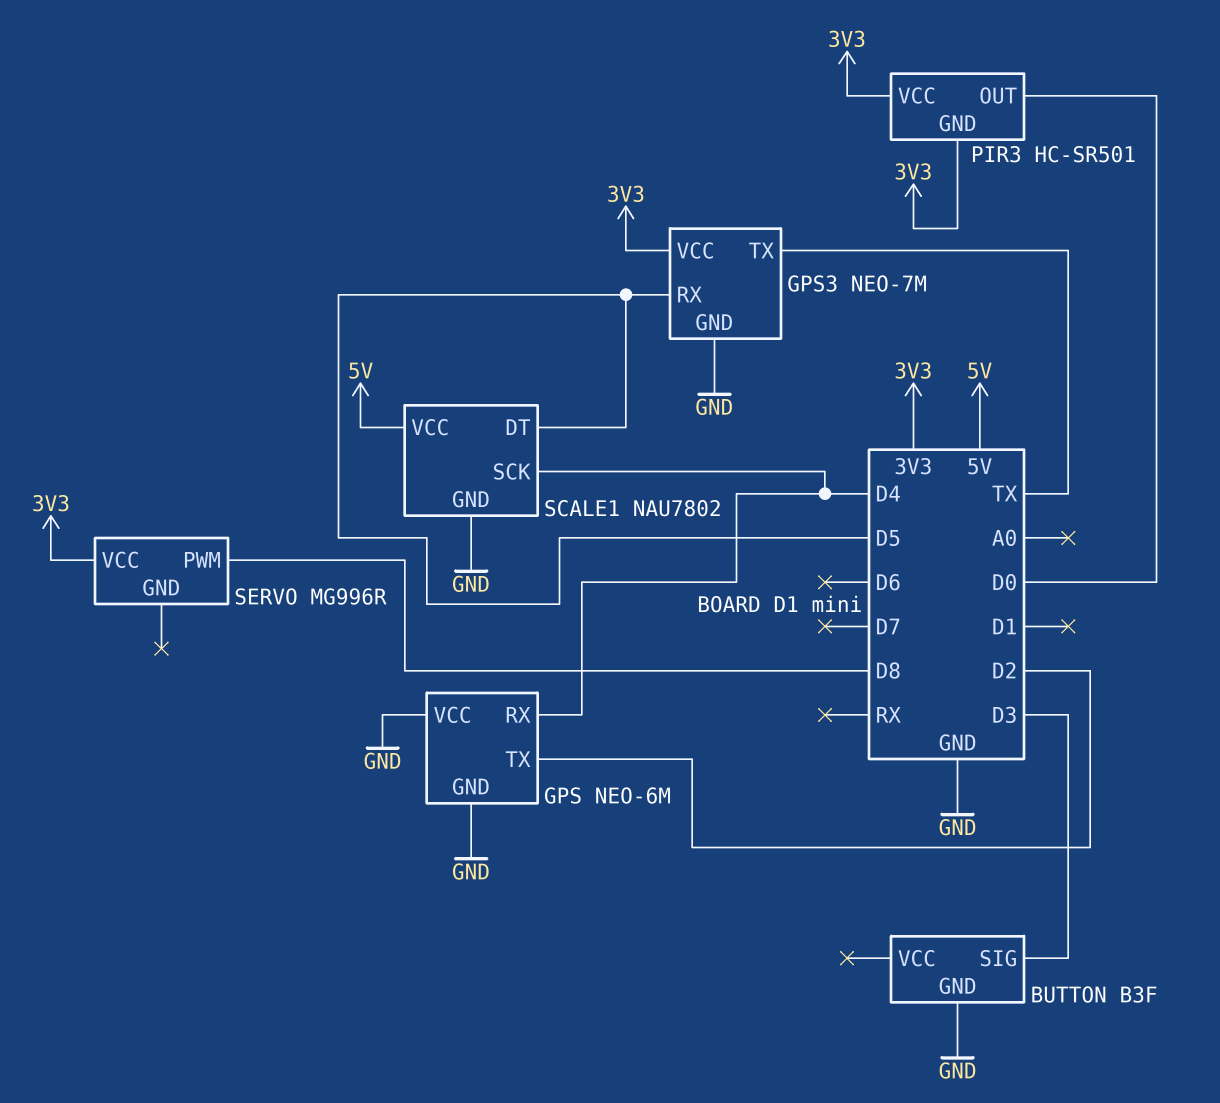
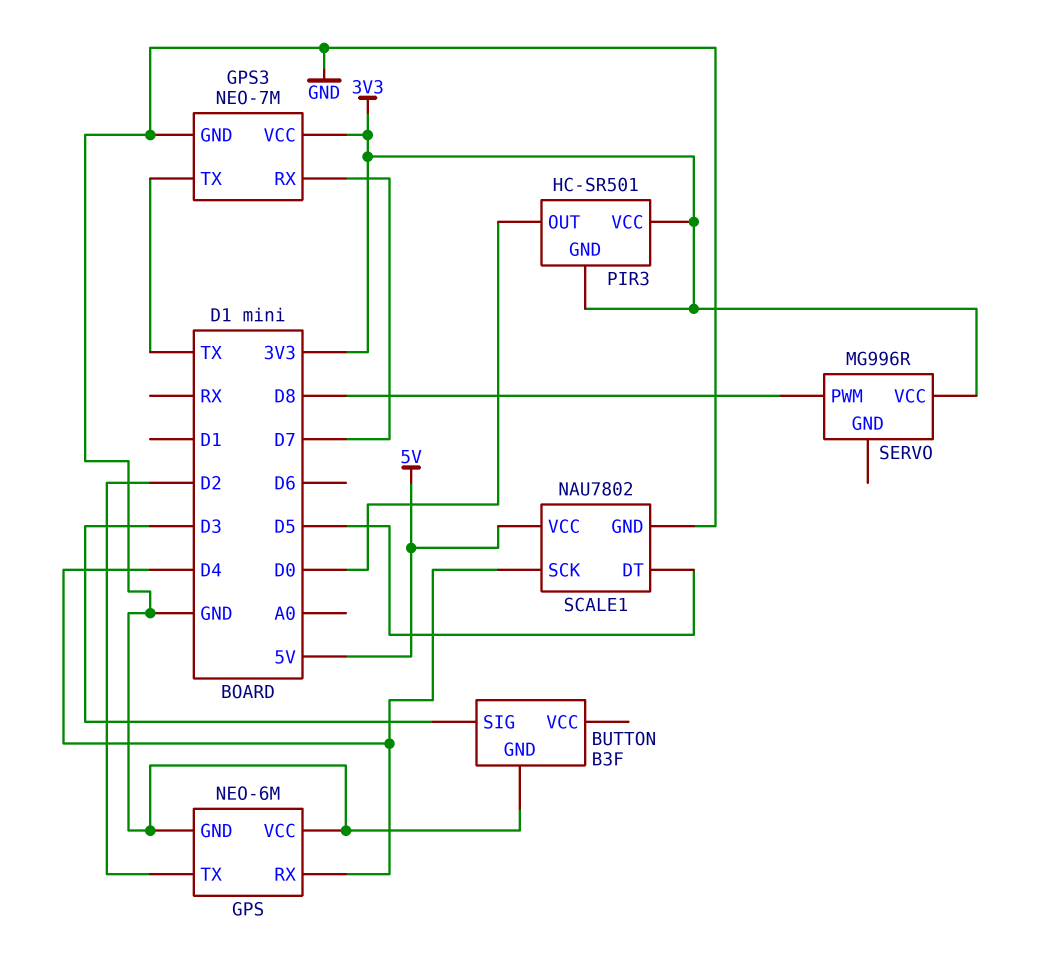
GPS3 pin RX: D5 -> D7

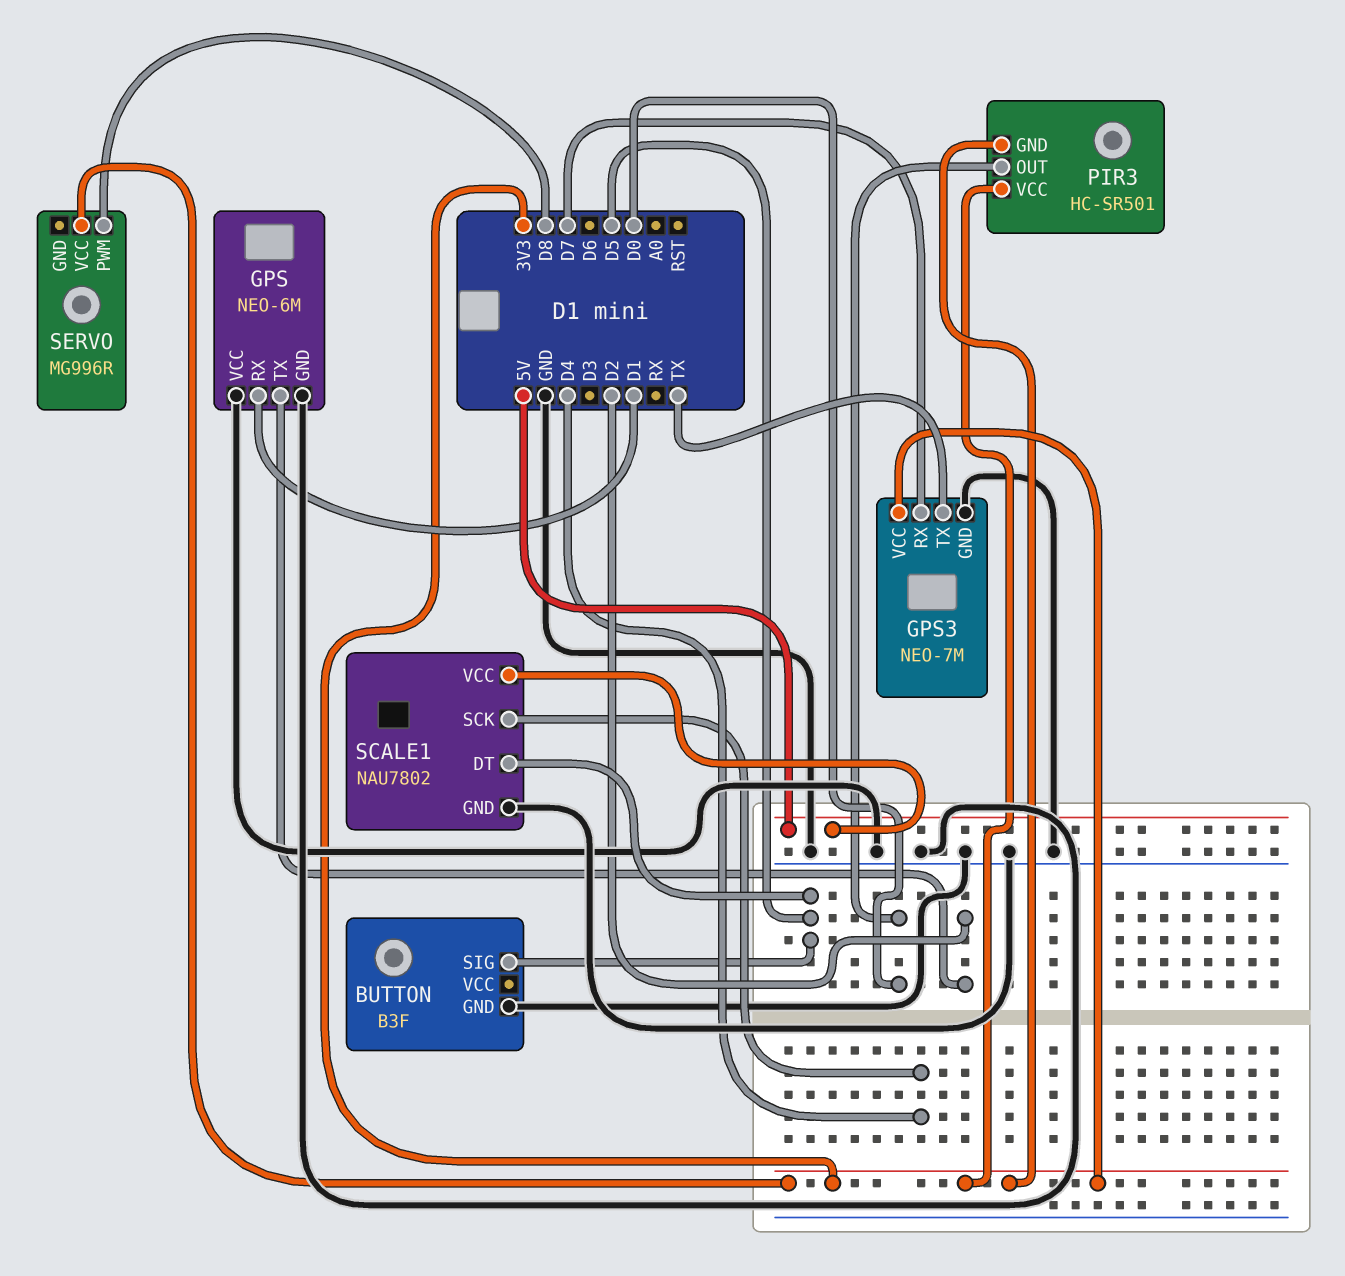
BUTTON pin SIG: D3 -> D5
GPS pin RX: D4 -> D1

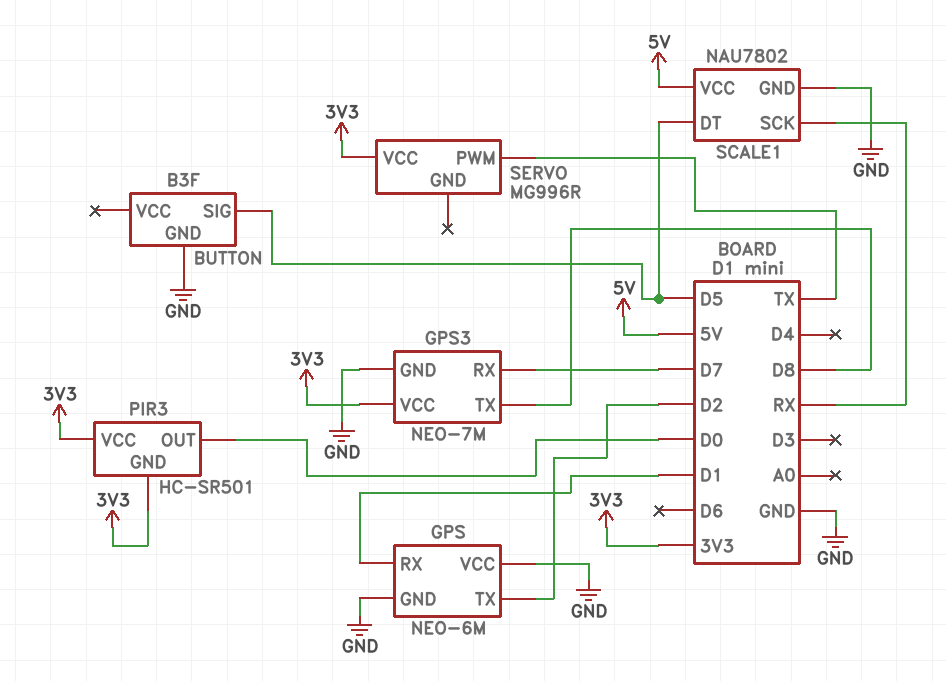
GPS3 pin TX: TX -> D8
SCALE1 pin SCK: D4 -> RX
SERVO pin PWM: D8 -> TX

